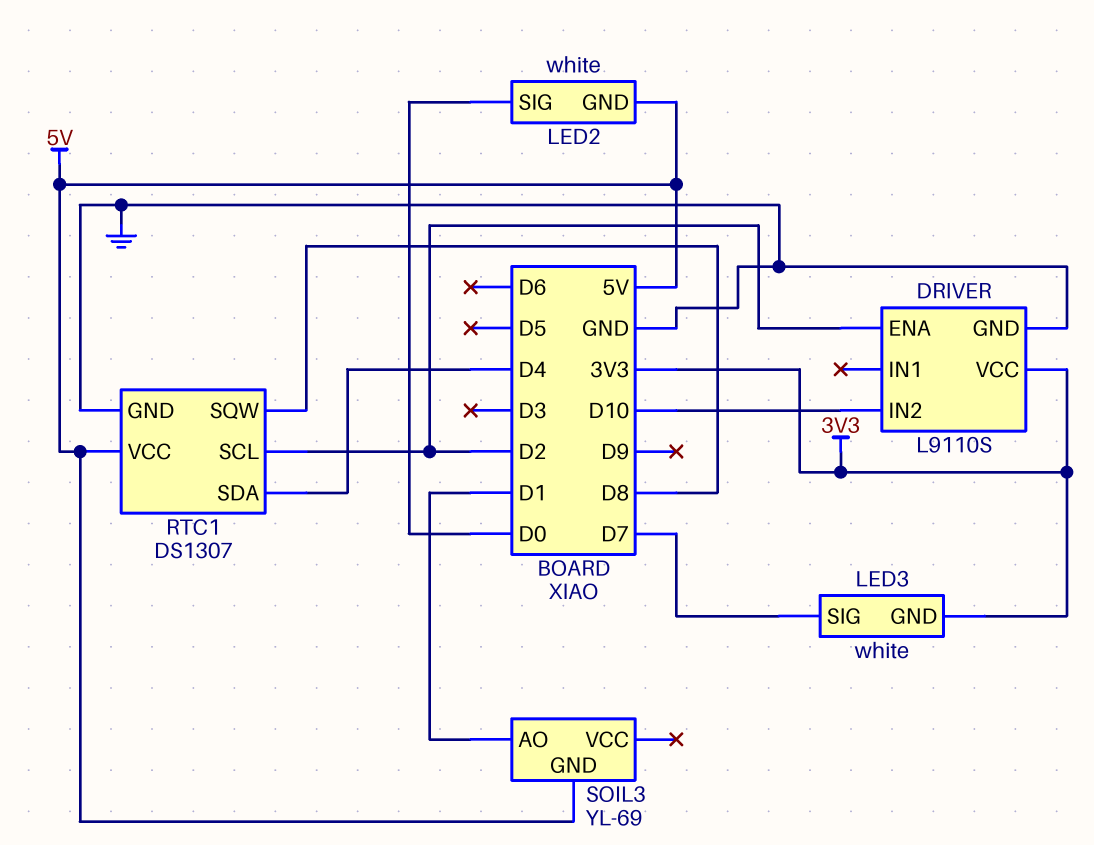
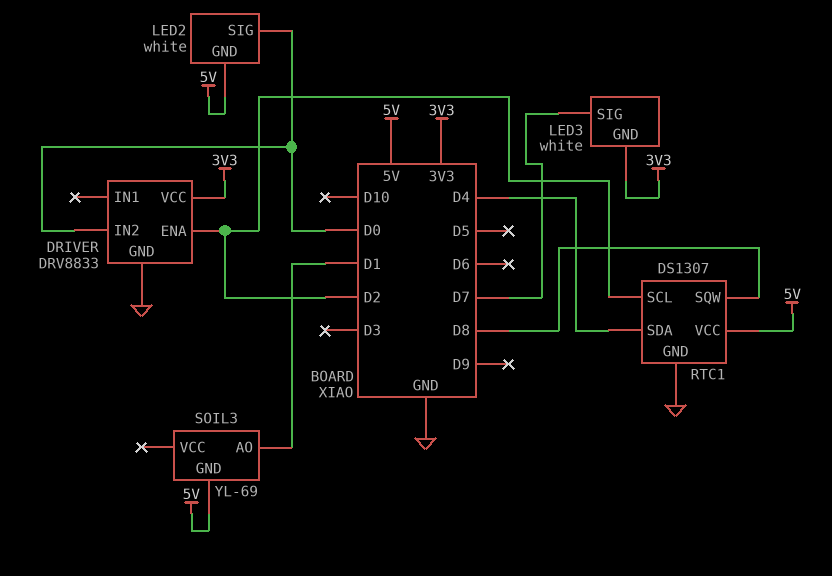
DRIVER: L9110S -> DRV8833
DRIVER pin IN2: D10 -> D0

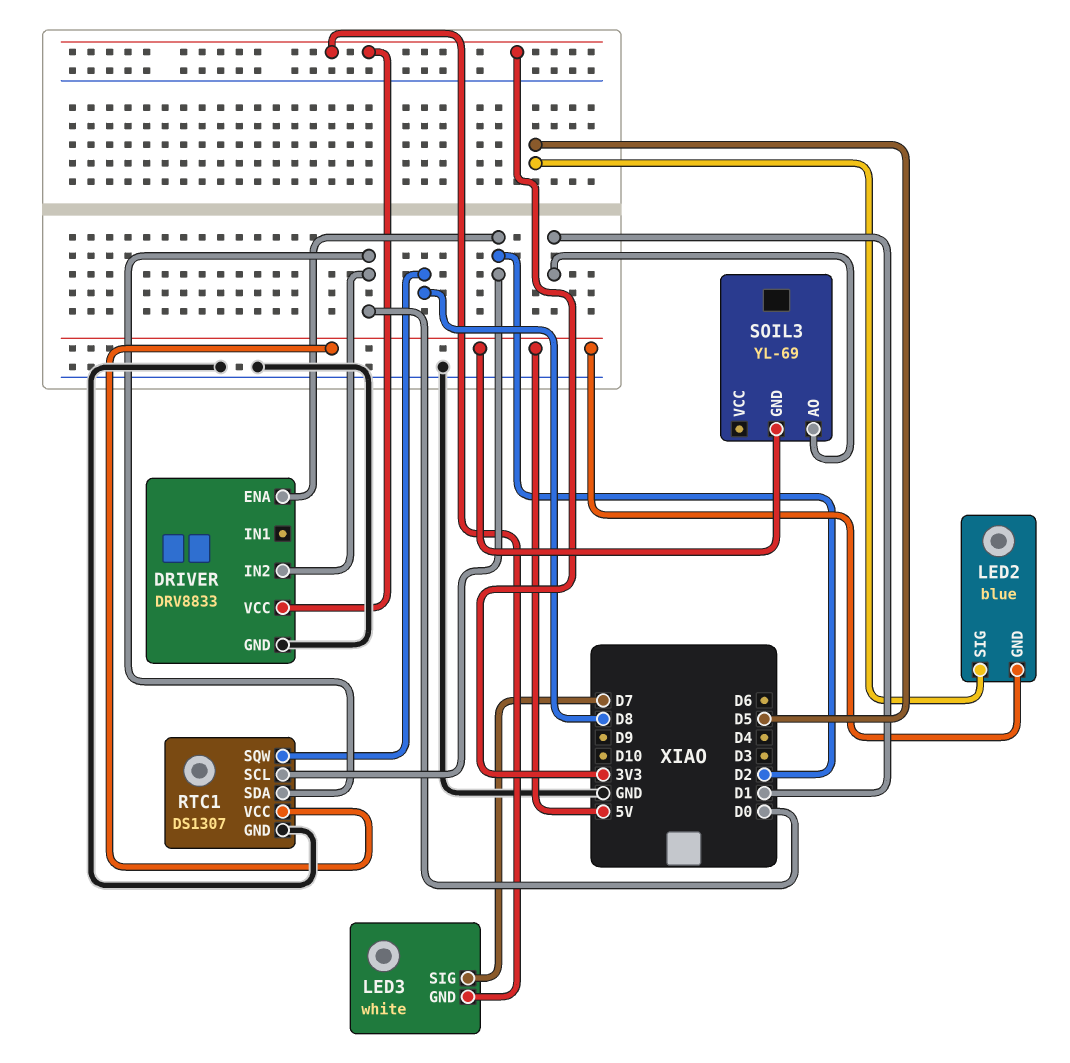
LED2: white -> blue
LED2 pin SIG: D0 -> D5
RTC1 pin SDA: D4 -> D0

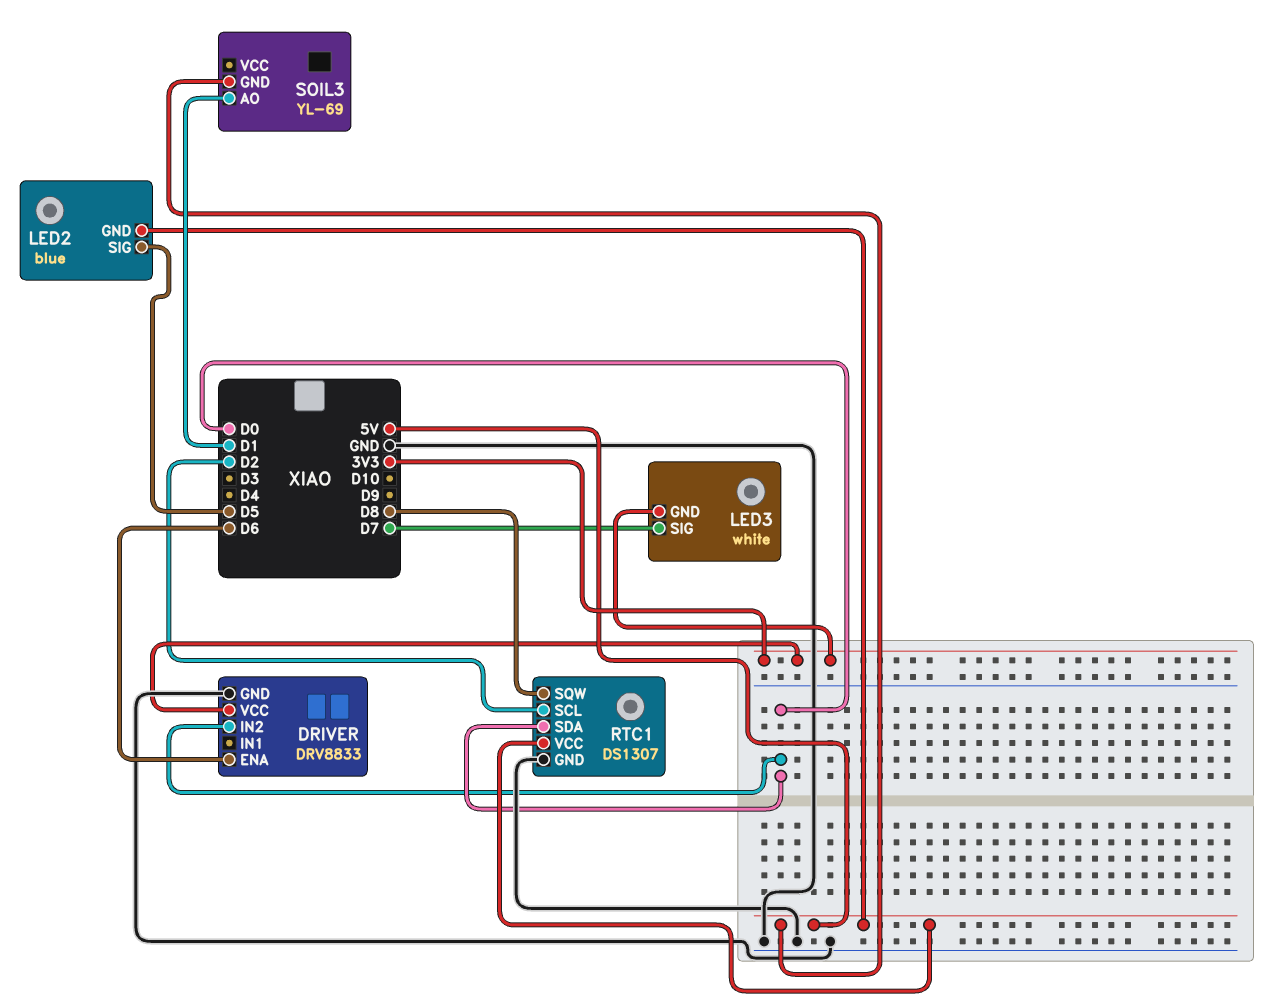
DRIVER pin ENA: D2 -> D6

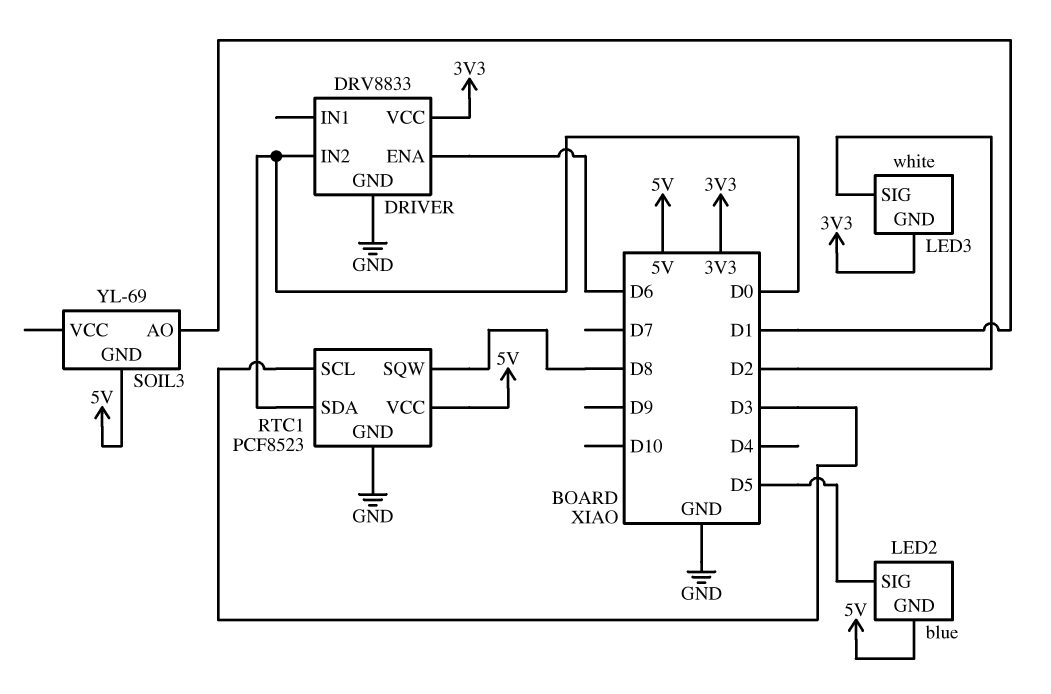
LED3 pin SIG: D7 -> D2
RTC1: DS1307 -> PCF8523
RTC1 pin SCL: D2 -> D3

